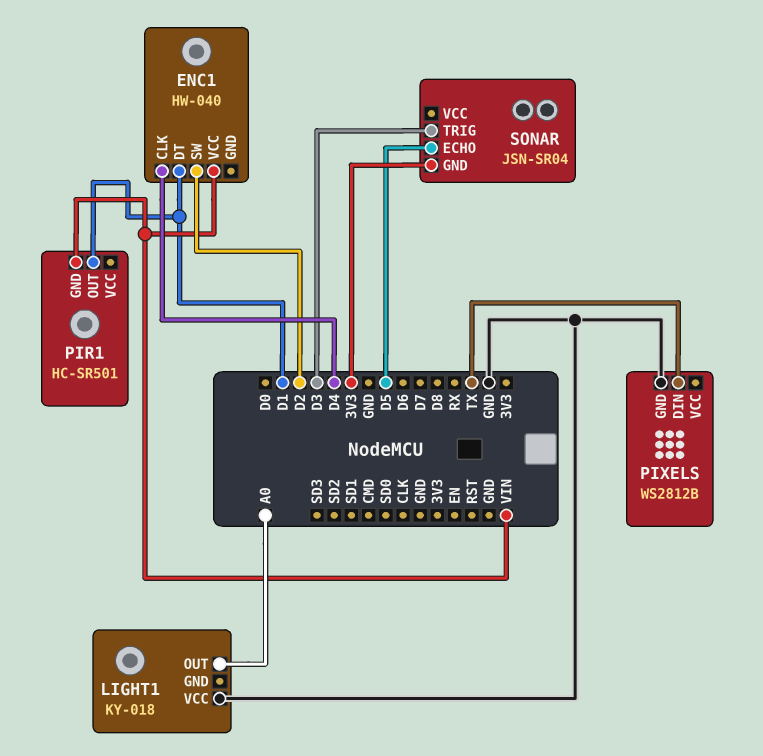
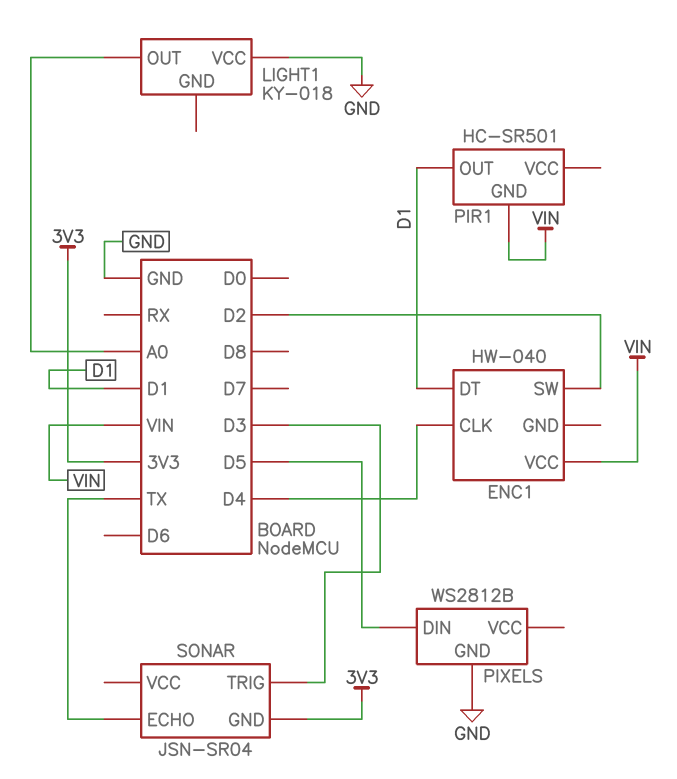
PIXELS pin DIN: TX -> D5
SONAR pin ECHO: D5 -> TX

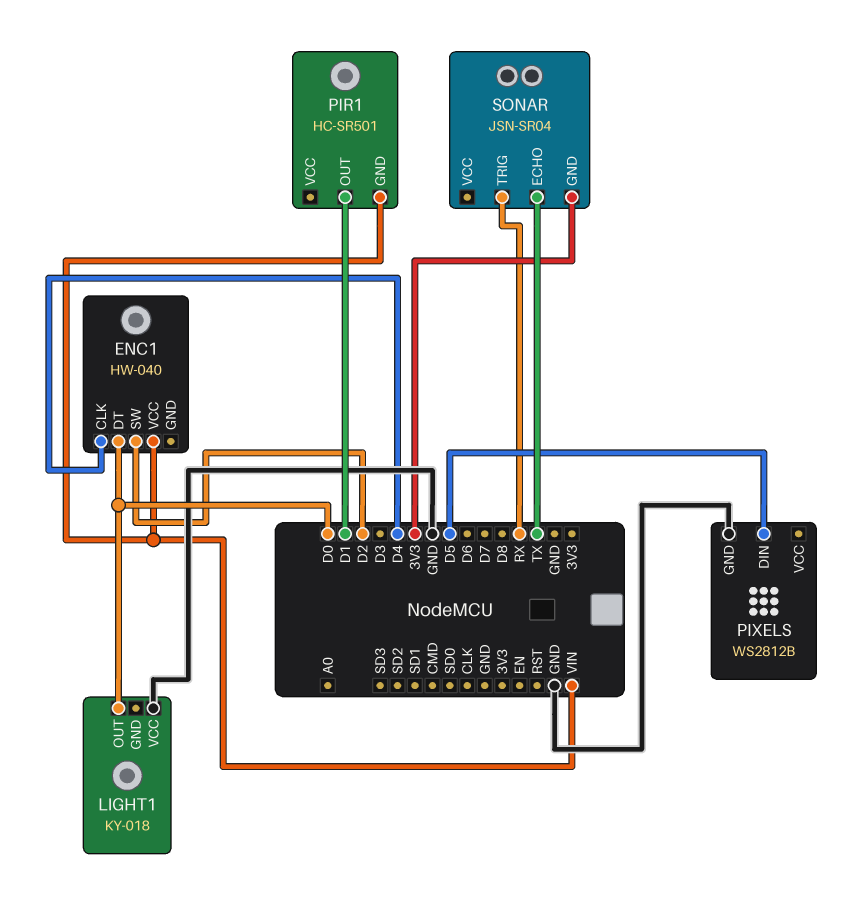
ENC1 pin DT: D1 -> D0
LIGHT1 pin OUT: A0 -> D0
SONAR pin TRIG: D3 -> RX

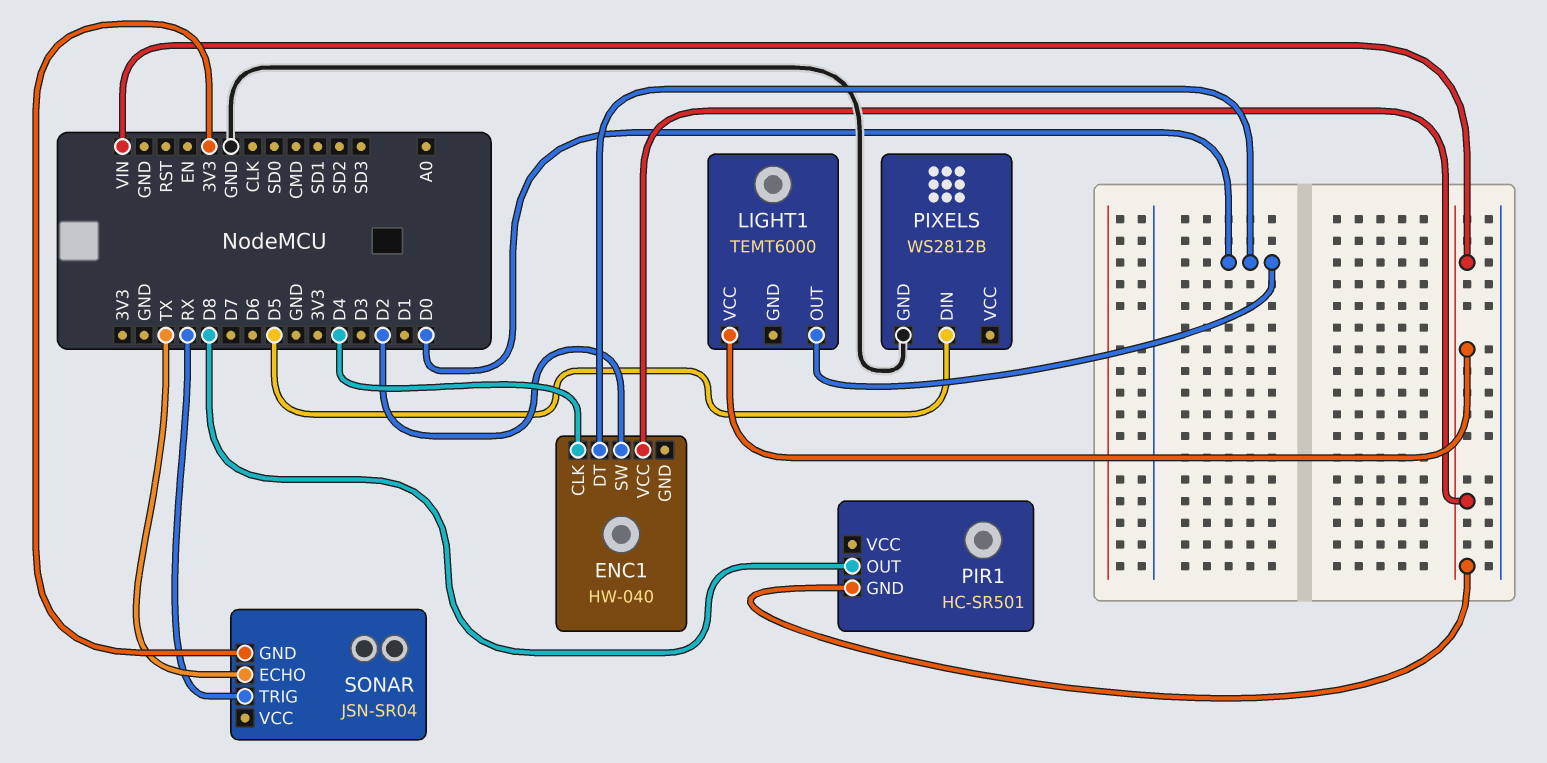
LIGHT1: KY-018 -> TEMT6000
LIGHT1 pin VCC: GND -> VIN
PIR1 pin OUT: D1 -> D8

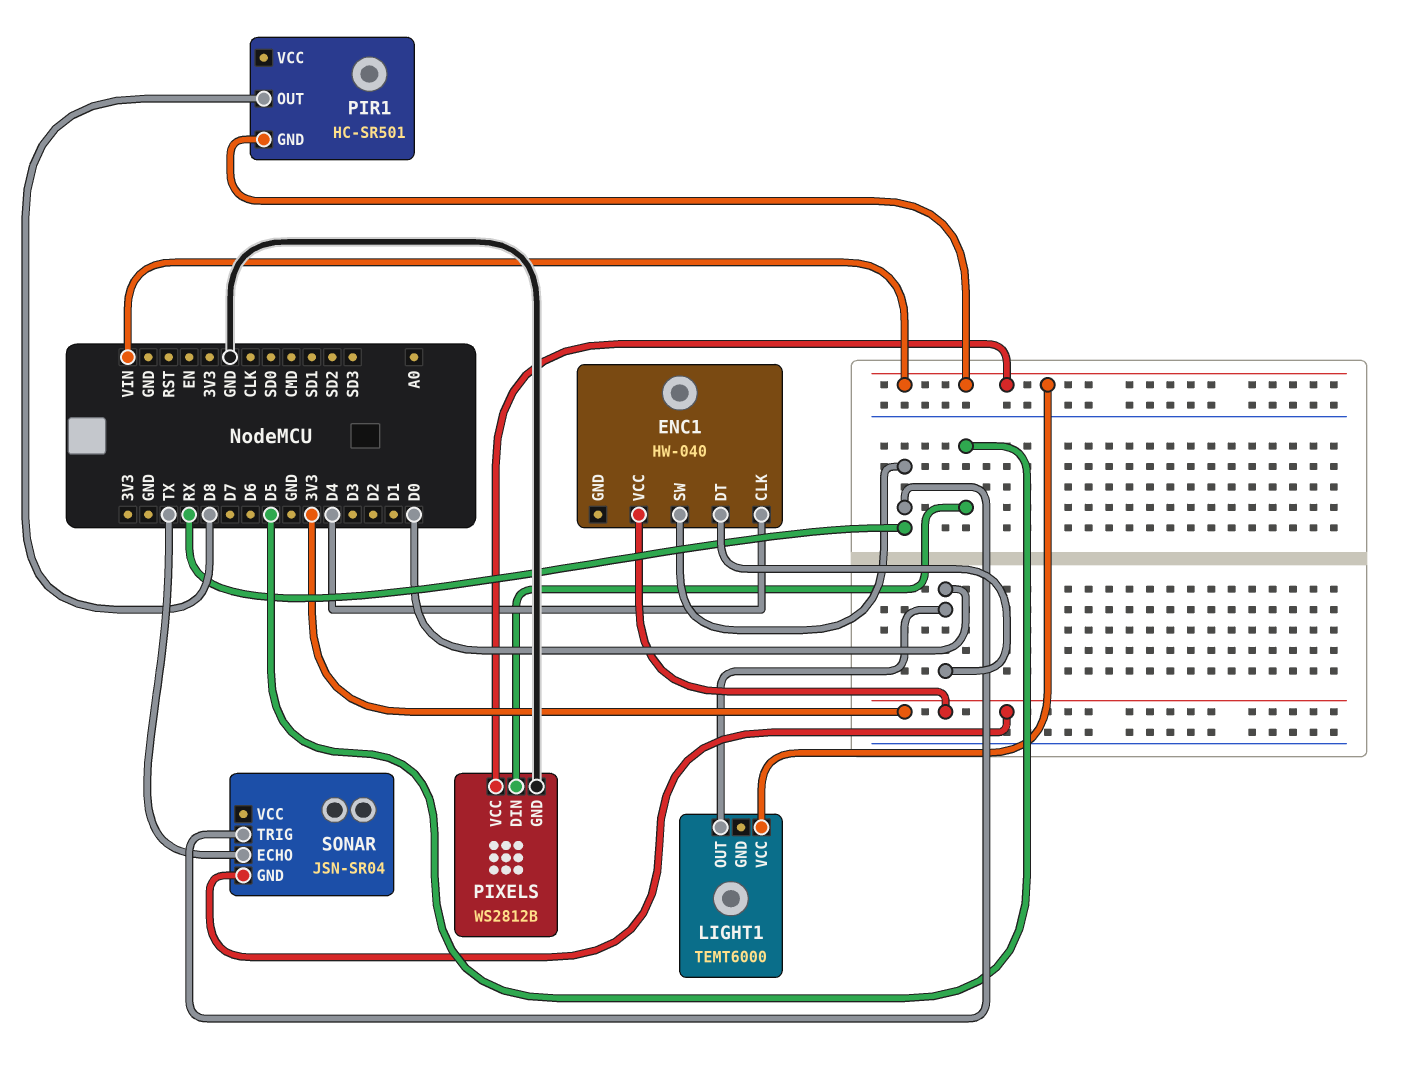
ENC1 pin SW: D2 -> RX
ENC1 pin VCC: VIN -> 3V3
PIXELS pin VCC: none -> VIN

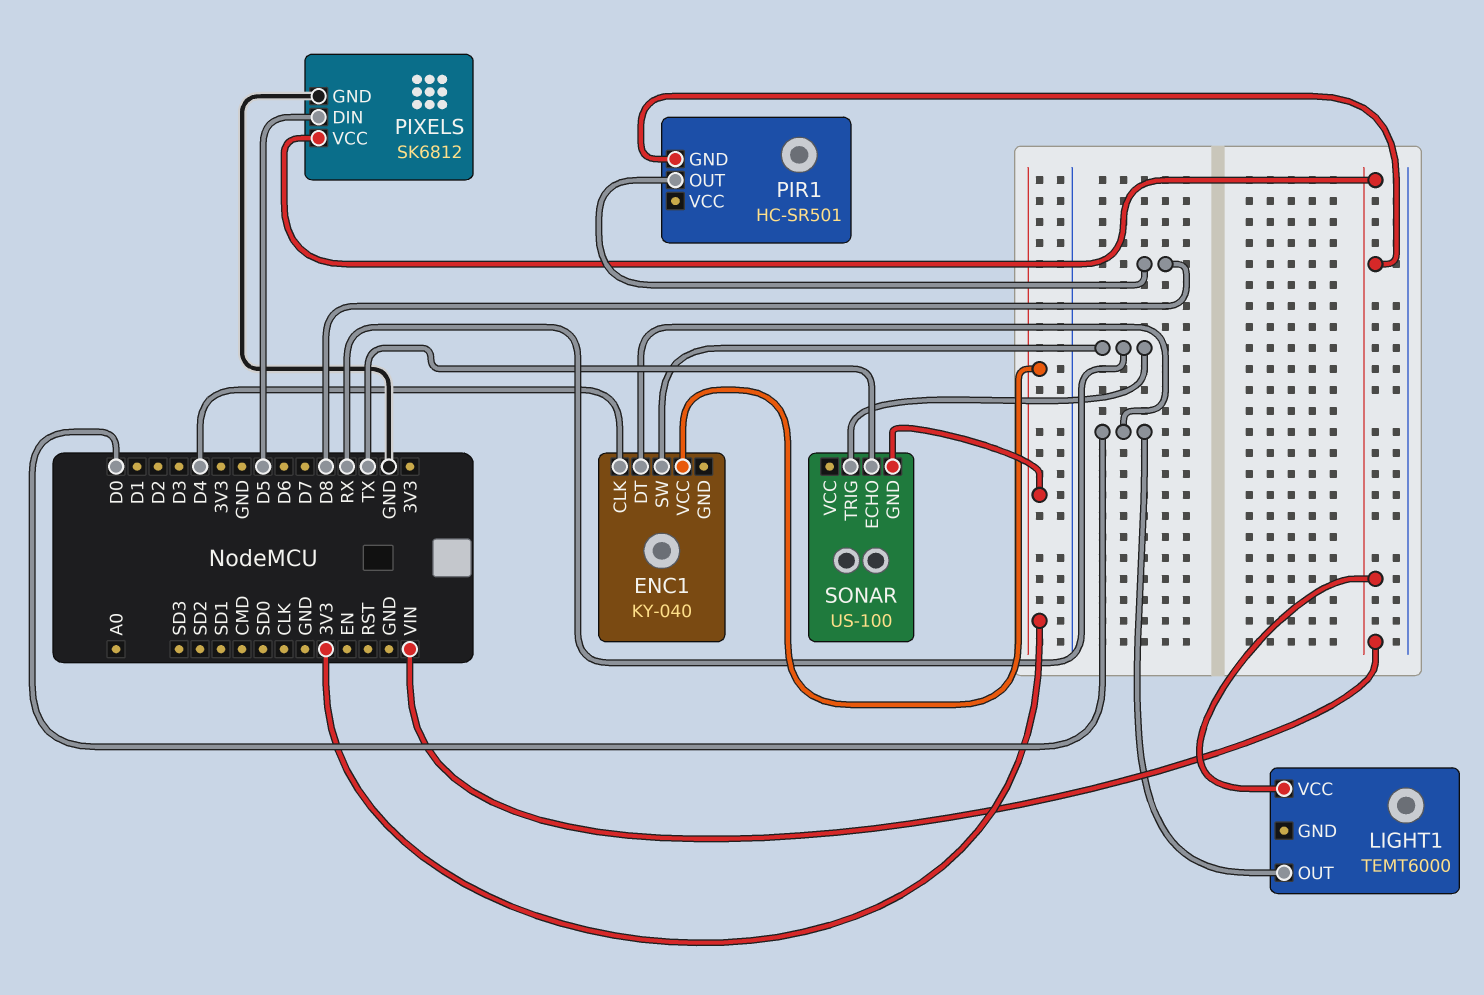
ENC1: HW-040 -> KY-040
PIXELS: WS2812B -> SK6812
SONAR: JSN-SR04 -> US-100

